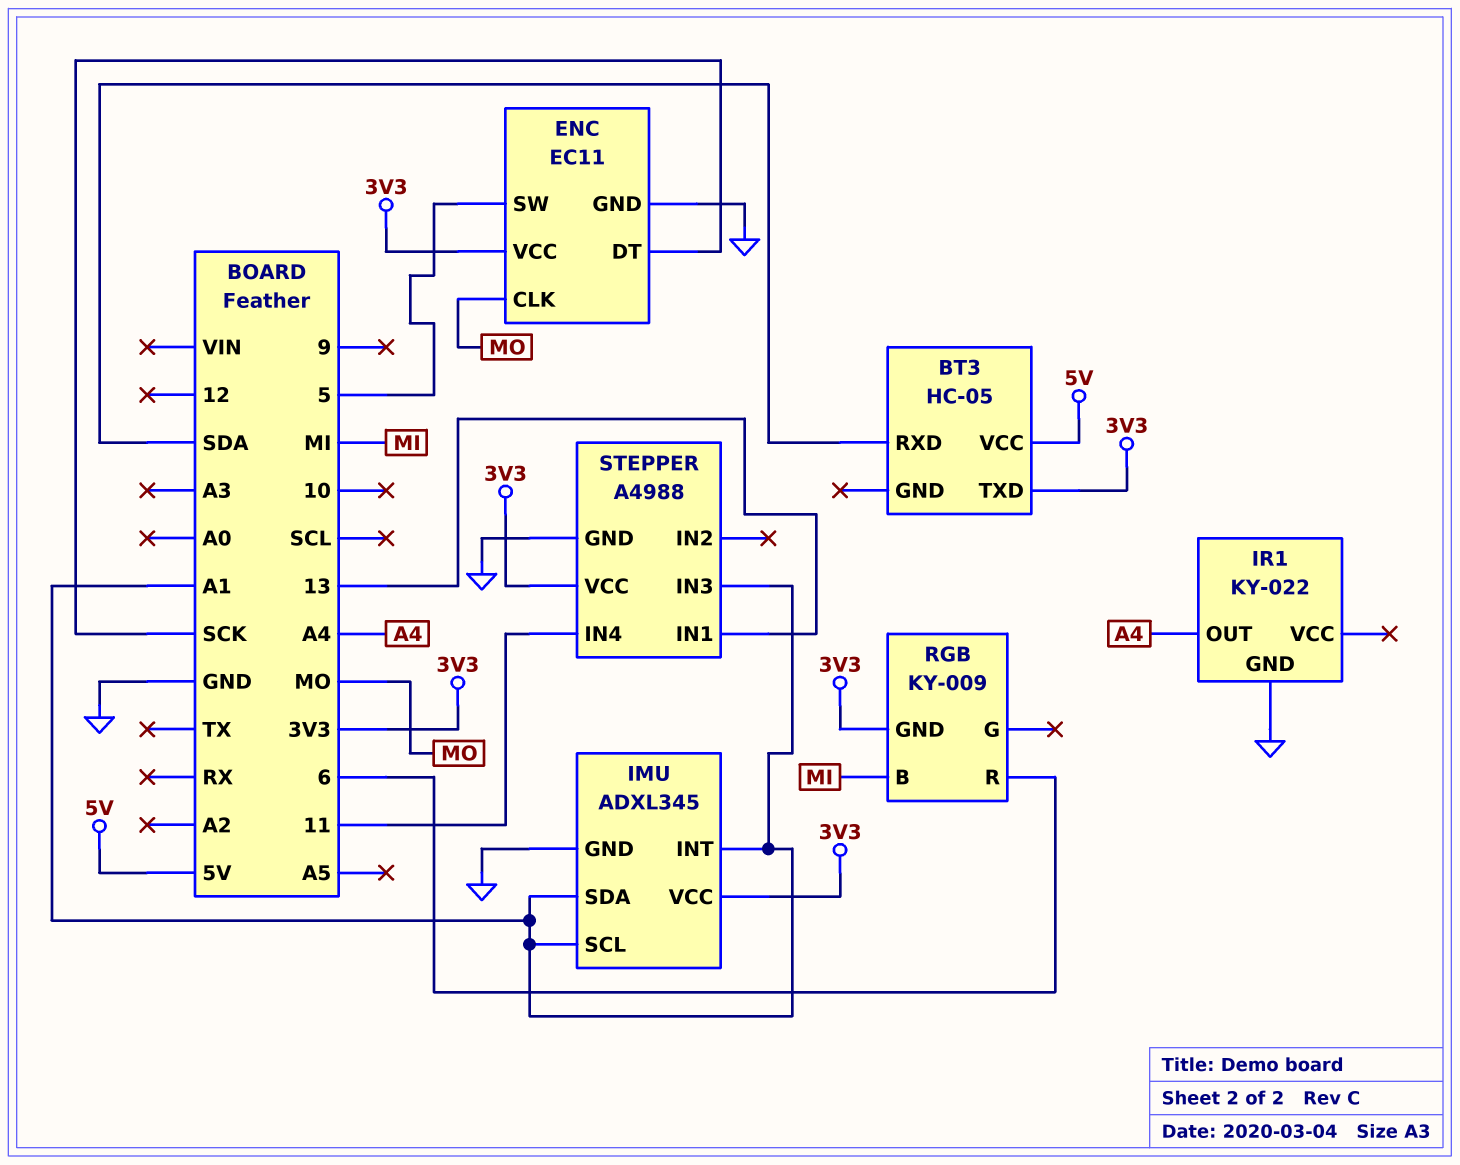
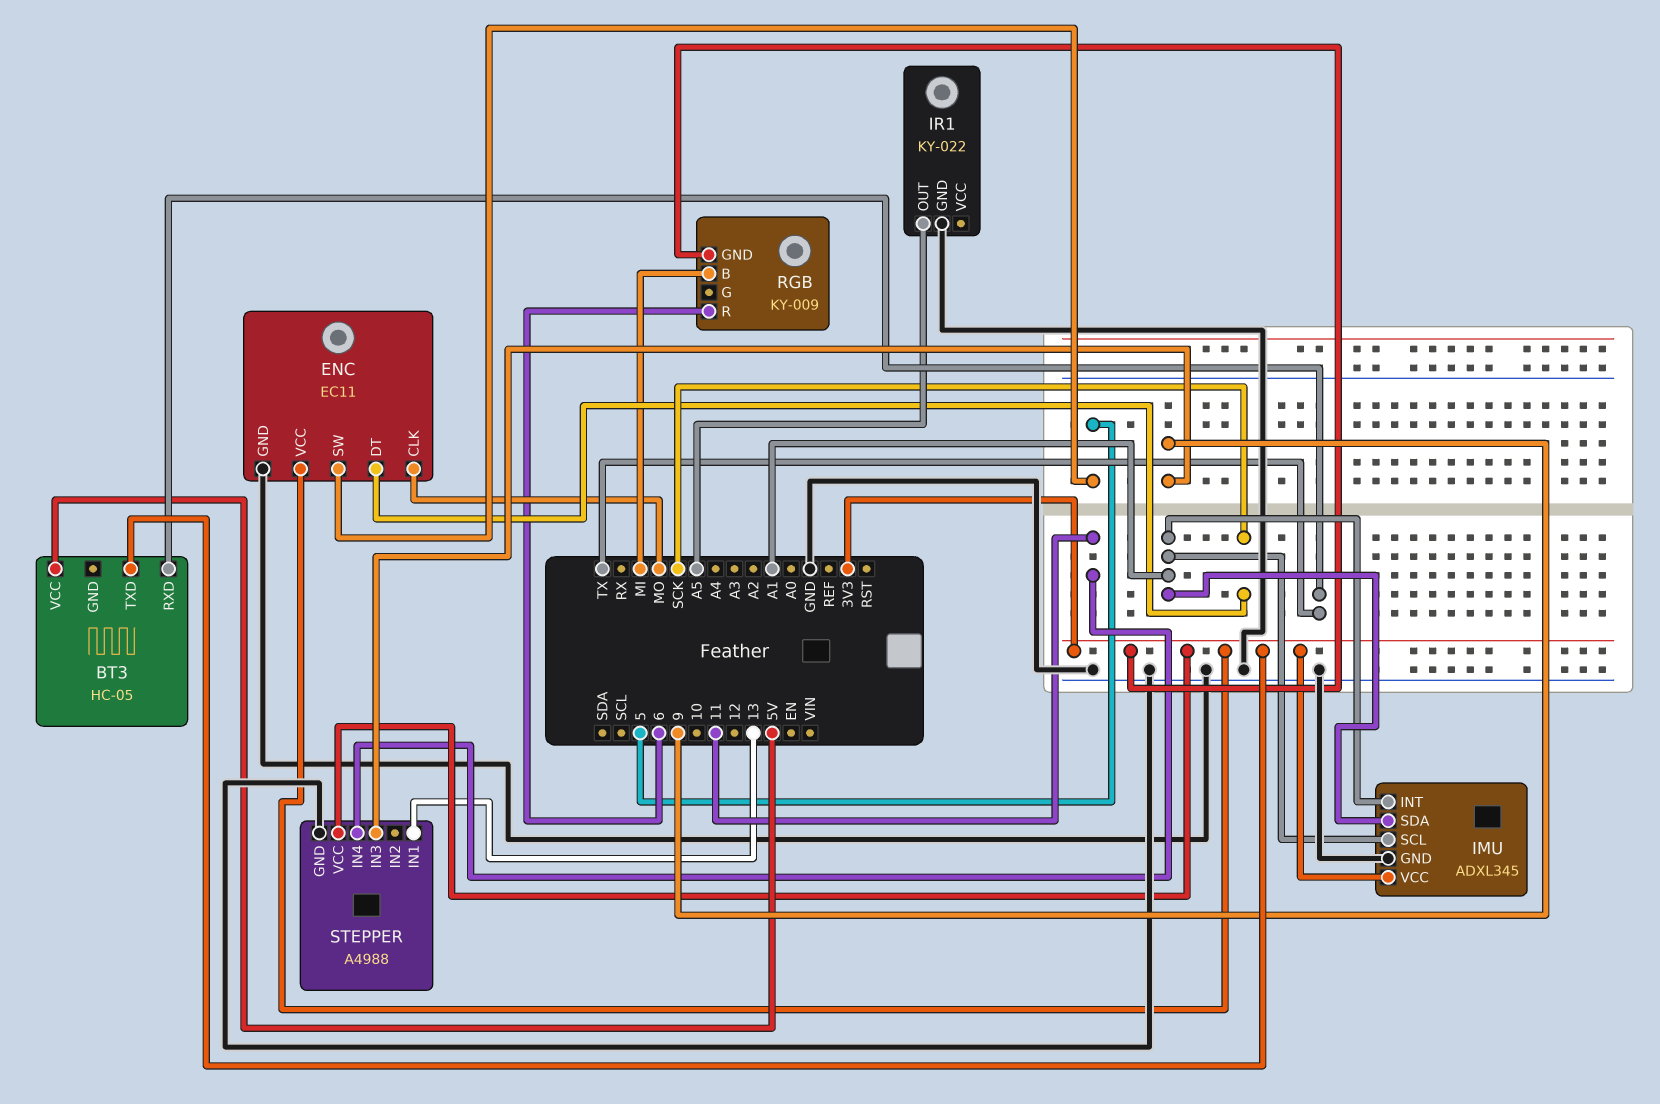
BT3 pin RXD: SDA -> TX
IR1 pin OUT: A4 -> A5
STEPPER pin IN3: A1 -> 9

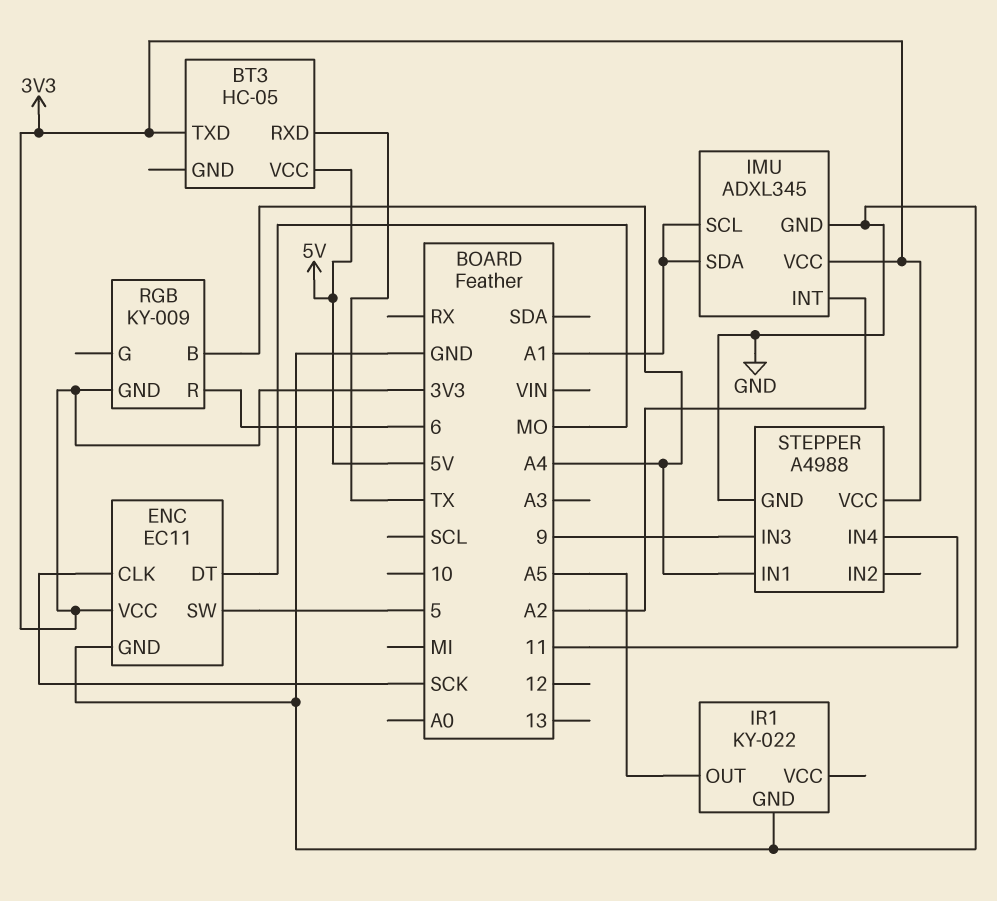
ENC pin CLK: MO -> SCK
ENC pin DT: SCK -> MO
IMU pin INT: A1 -> A2
RGB pin B: MI -> A4
STEPPER pin IN1: 13 -> A4

